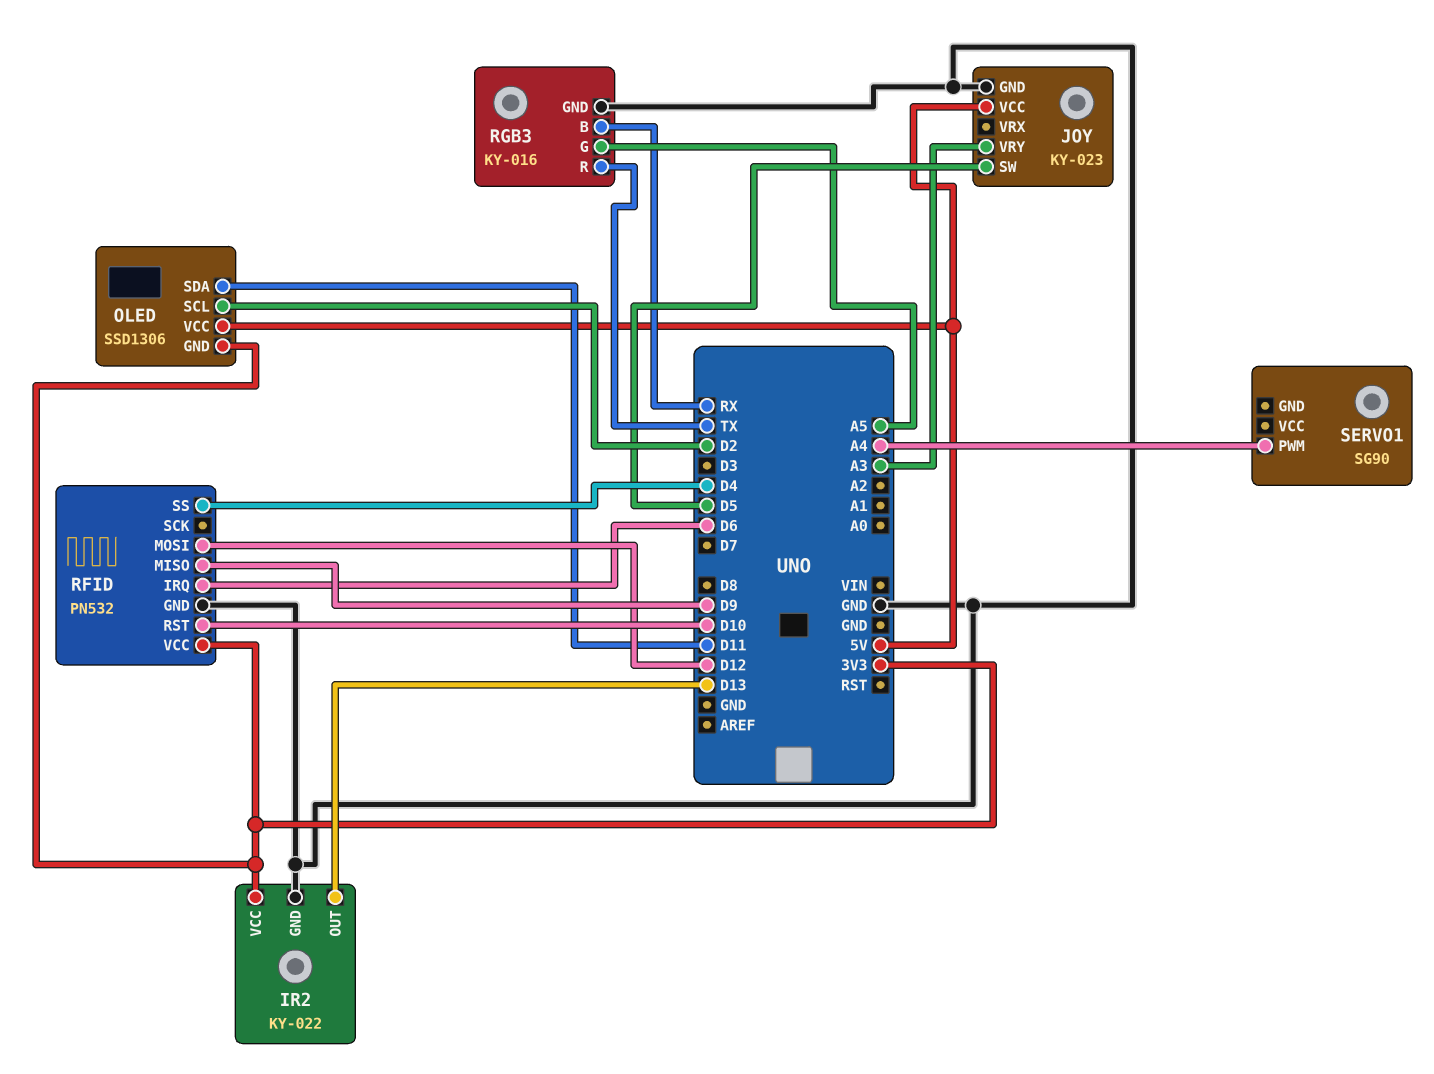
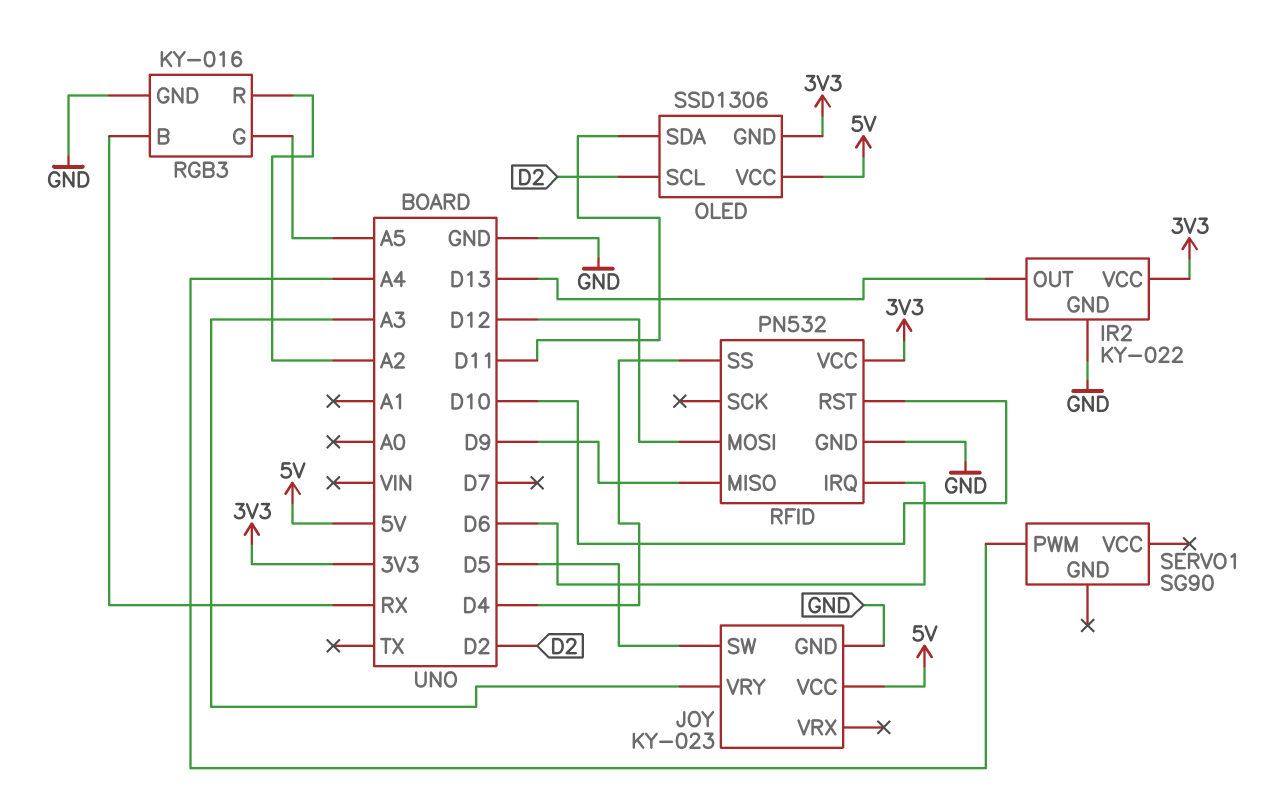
RGB3 pin R: TX -> A2

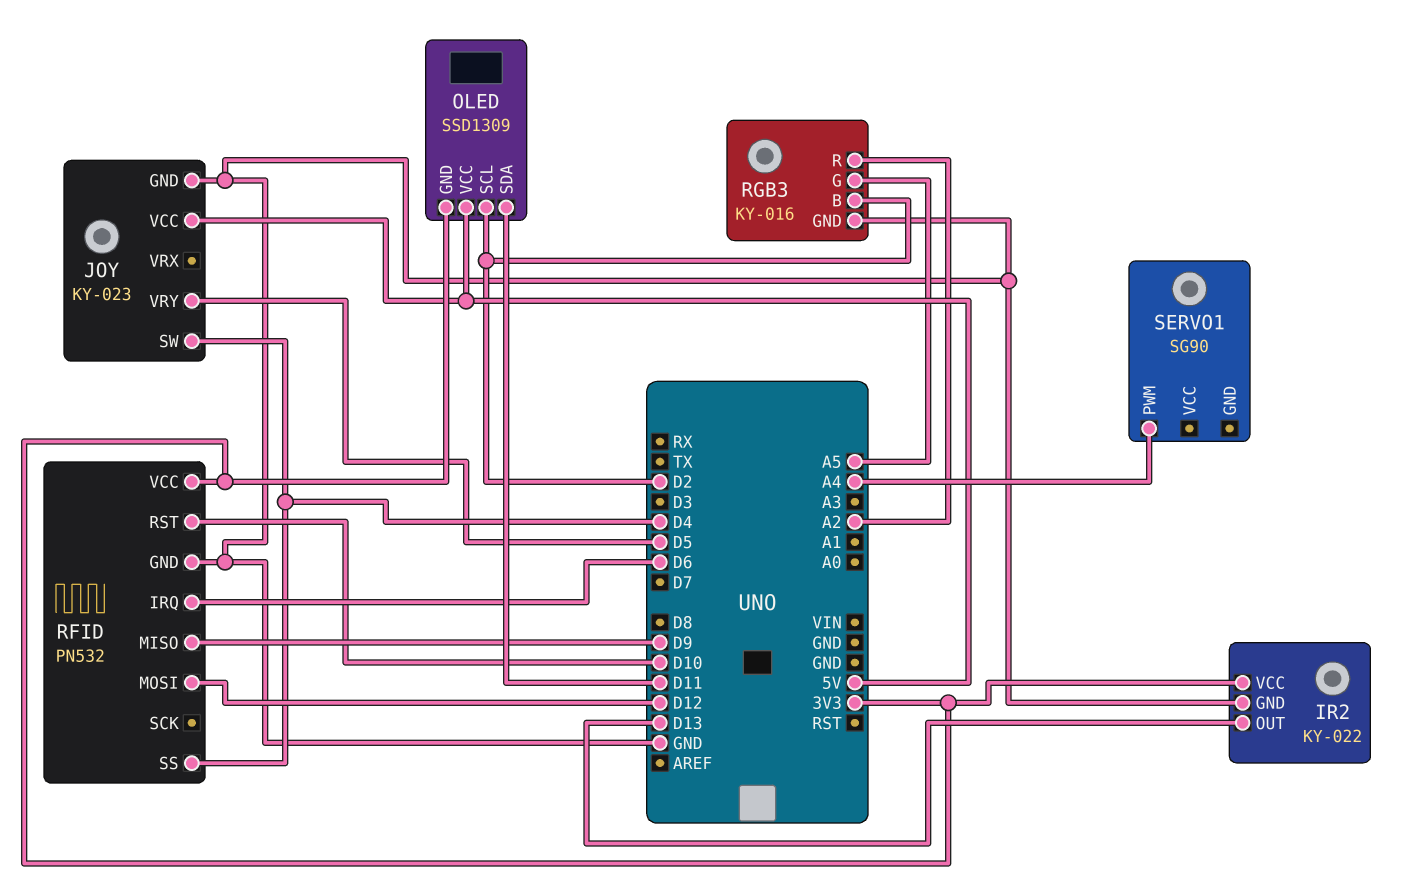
JOY pin SW: D5 -> D4
JOY pin VRY: A3 -> D5
OLED: SSD1306 -> SSD1309
RGB3 pin B: RX -> D2

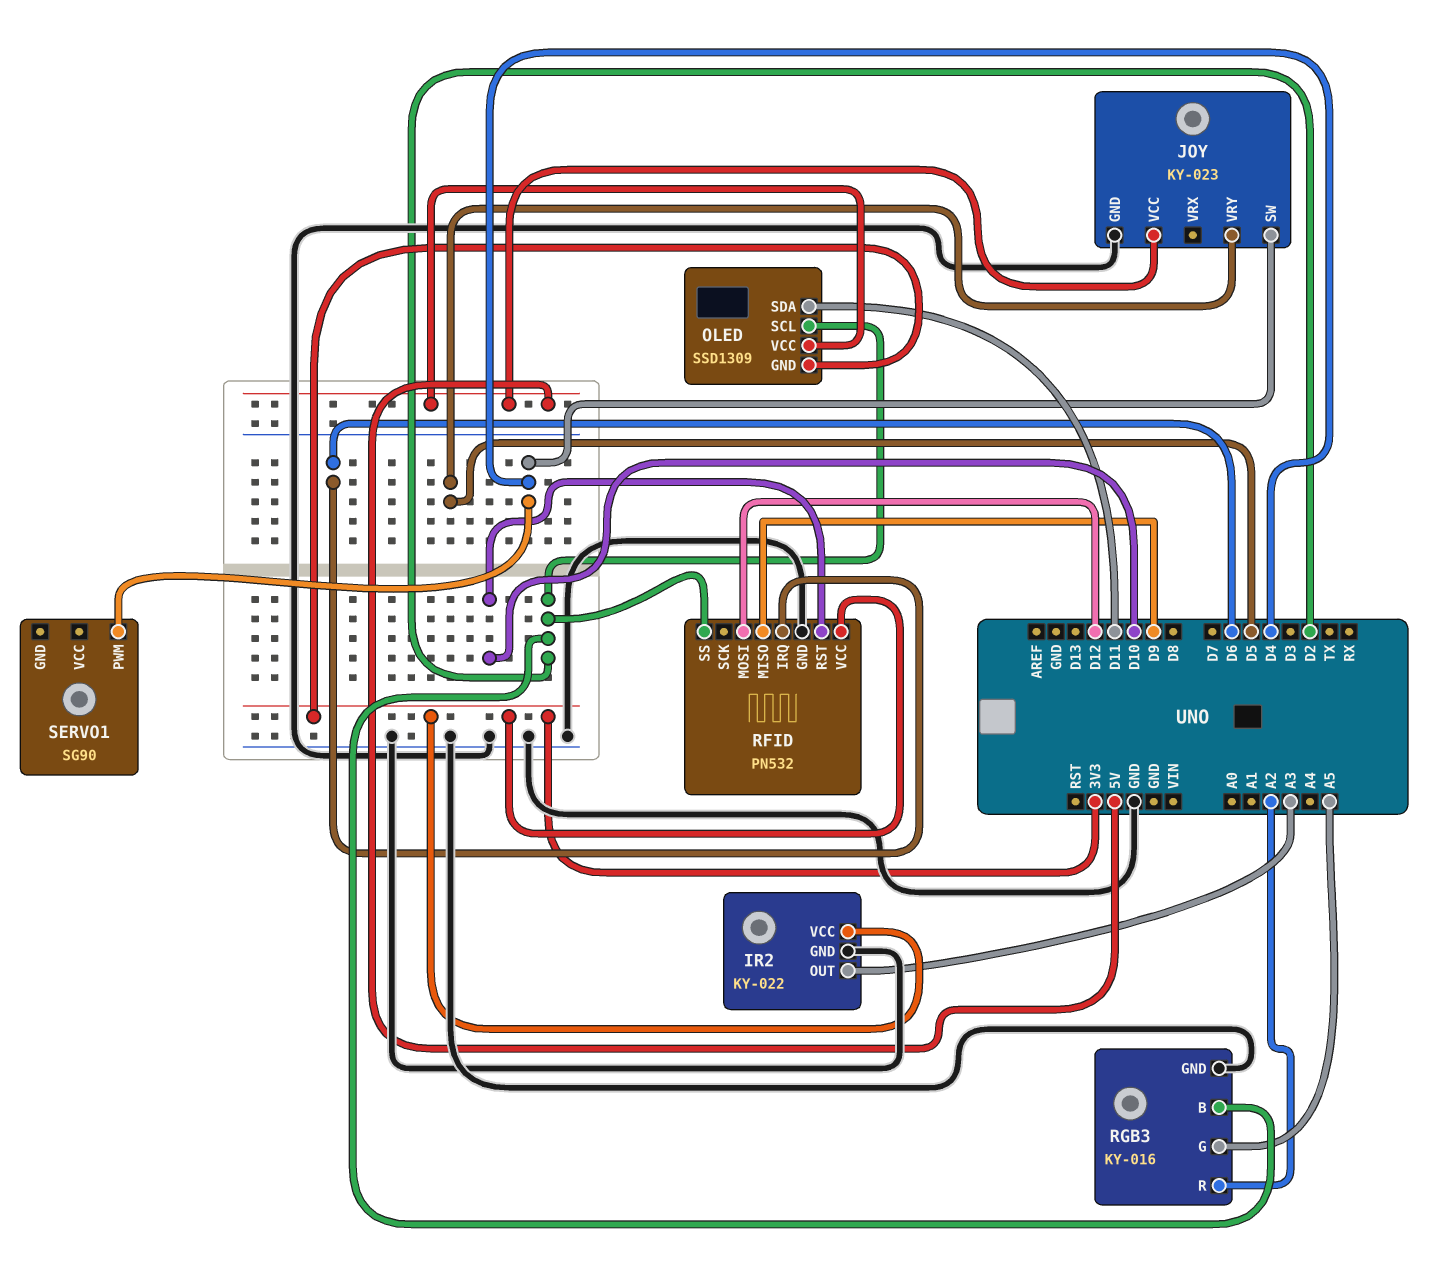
IR2 pin OUT: D13 -> A3
RFID pin SS: D4 -> D2
SERVO1 pin PWM: A4 -> D4

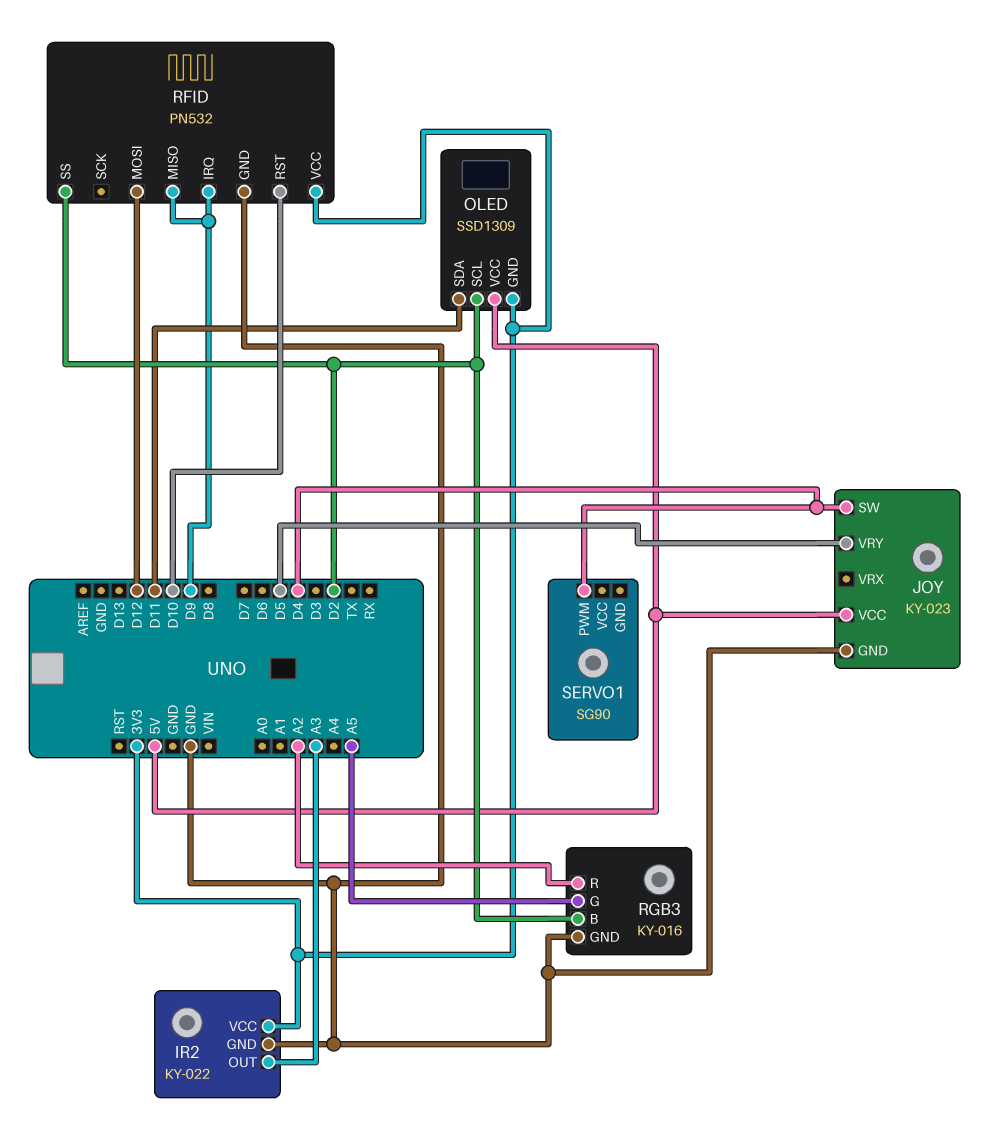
RFID pin IRQ: D6 -> D9

